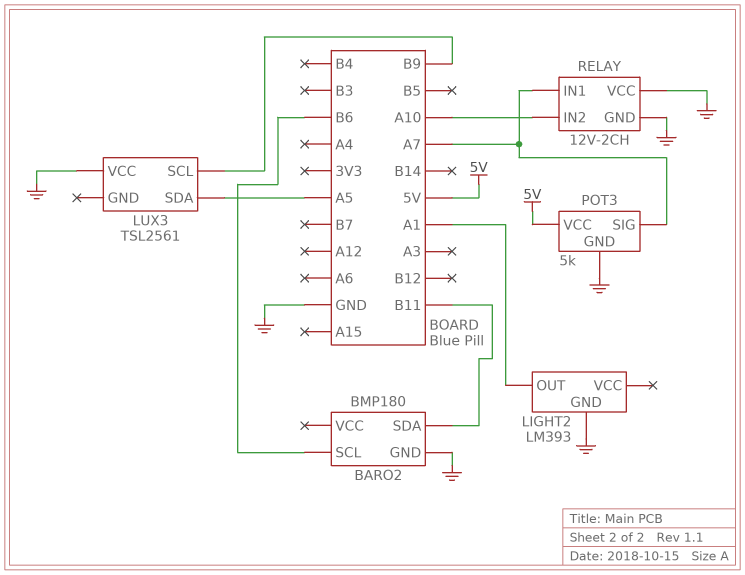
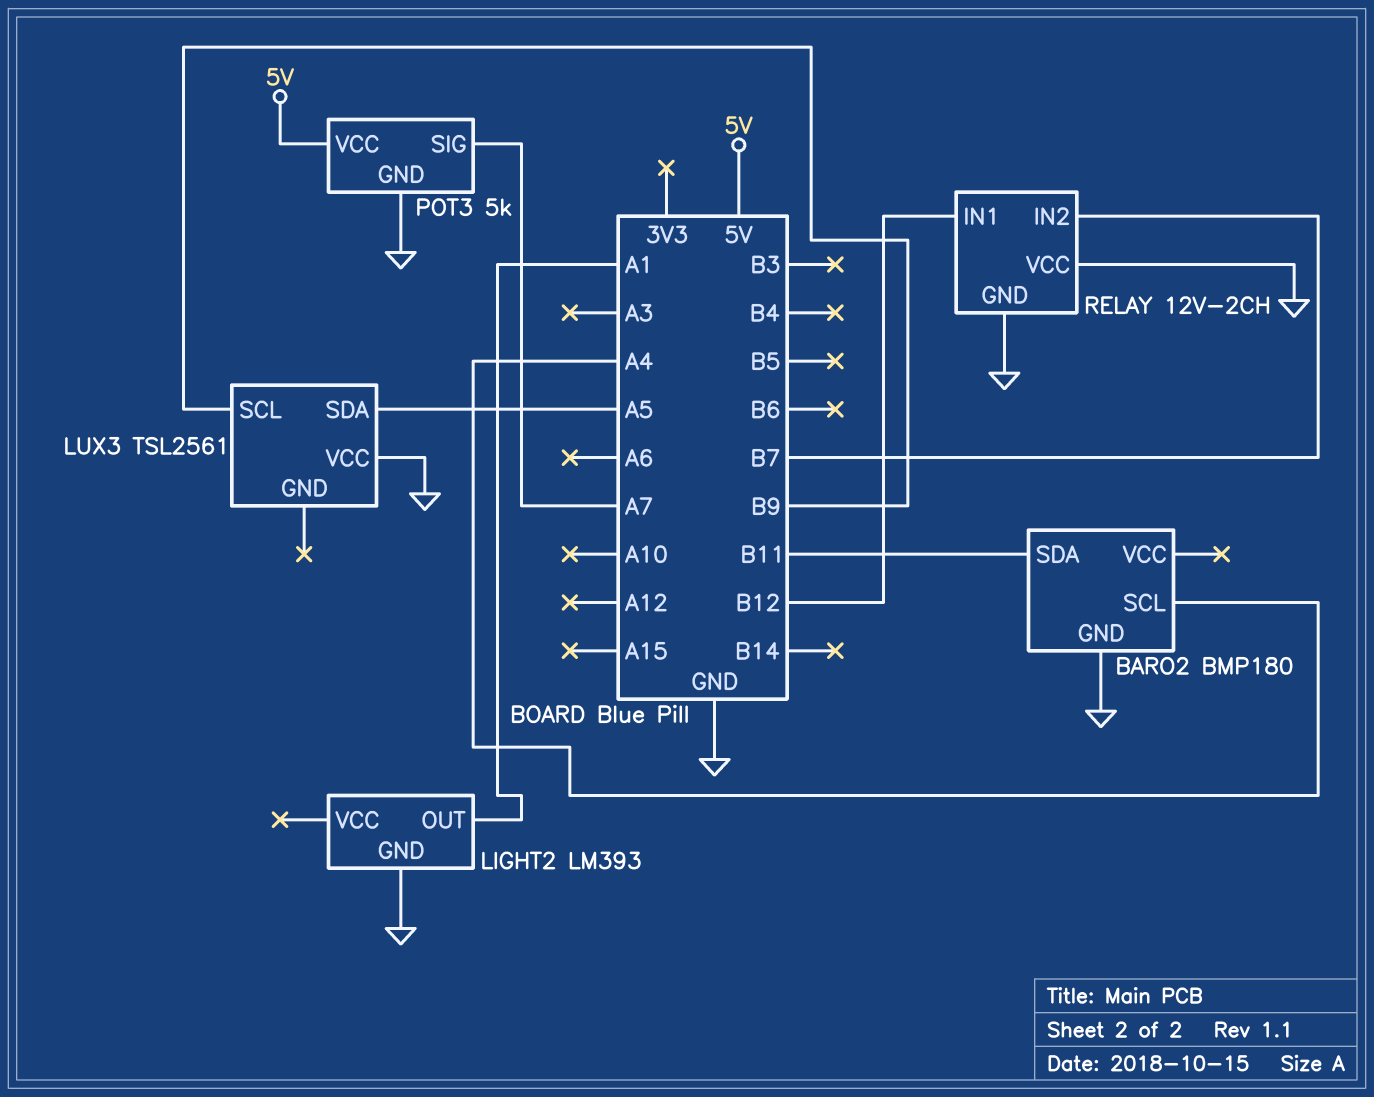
BARO2 pin SCL: B6 -> A4
RELAY pin IN1: A7 -> B12
RELAY pin IN2: A10 -> B7

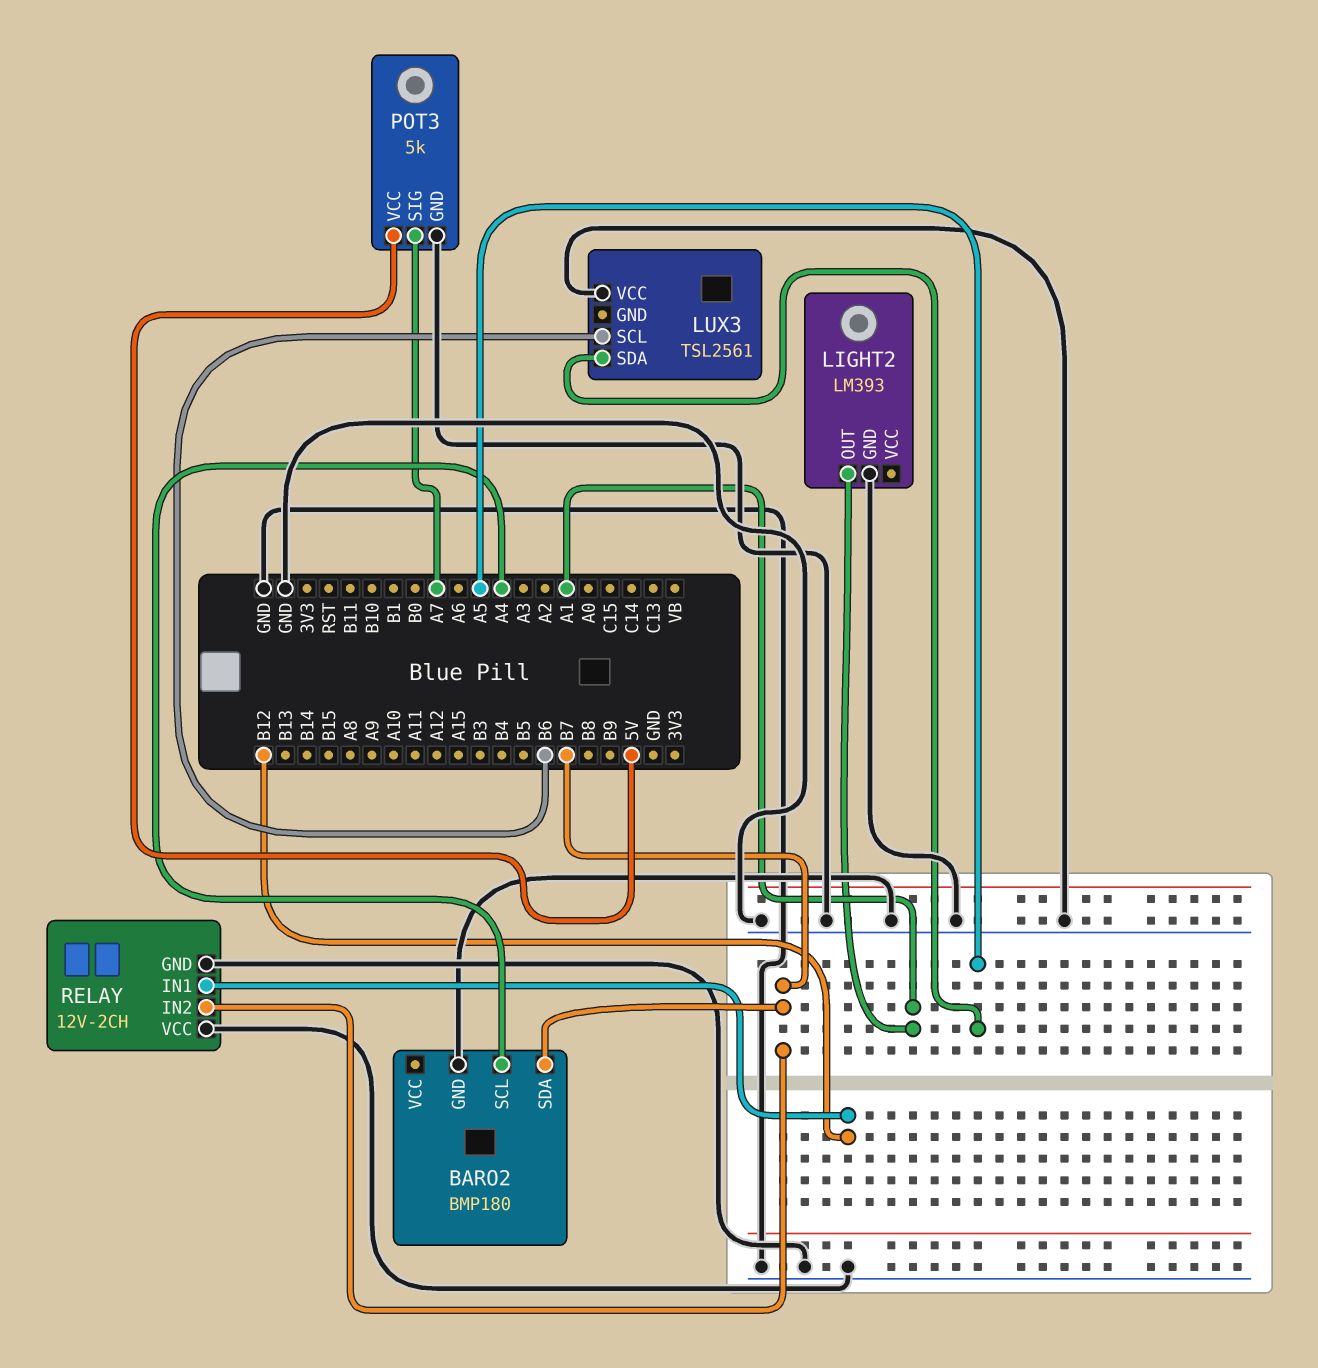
BARO2 pin SDA: B11 -> B7
LUX3 pin SCL: B9 -> B6

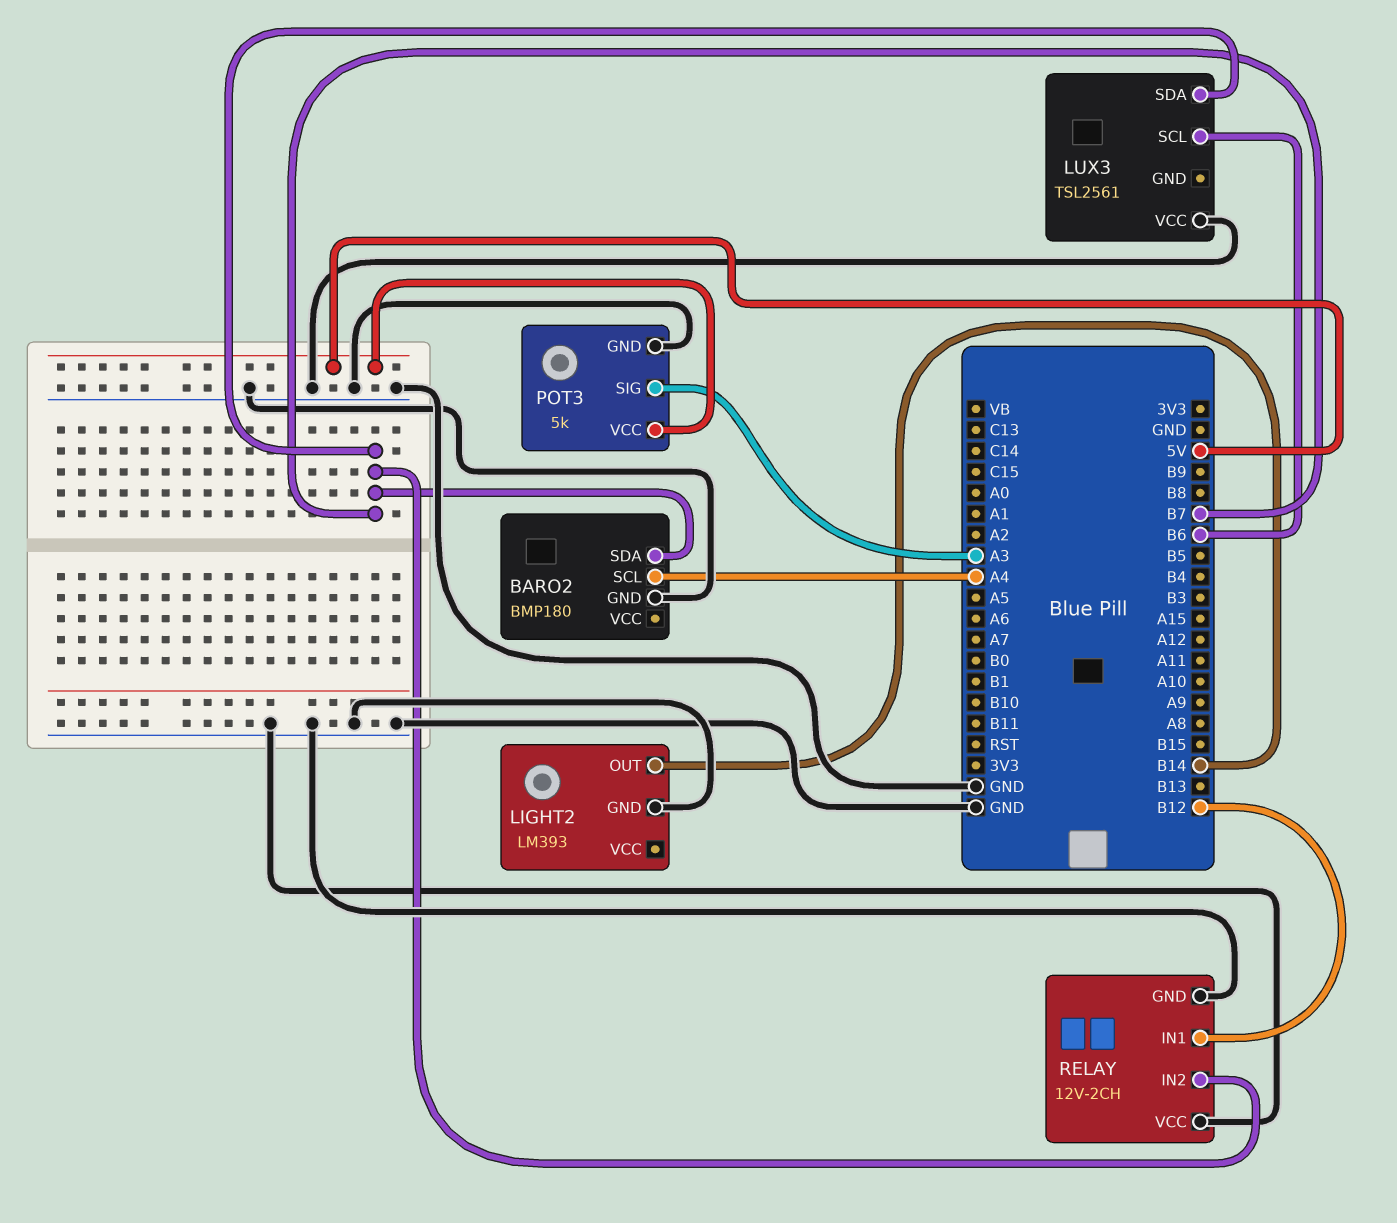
LIGHT2 pin OUT: A1 -> B14
LUX3 pin SDA: A5 -> B7
POT3 pin SIG: A7 -> A3

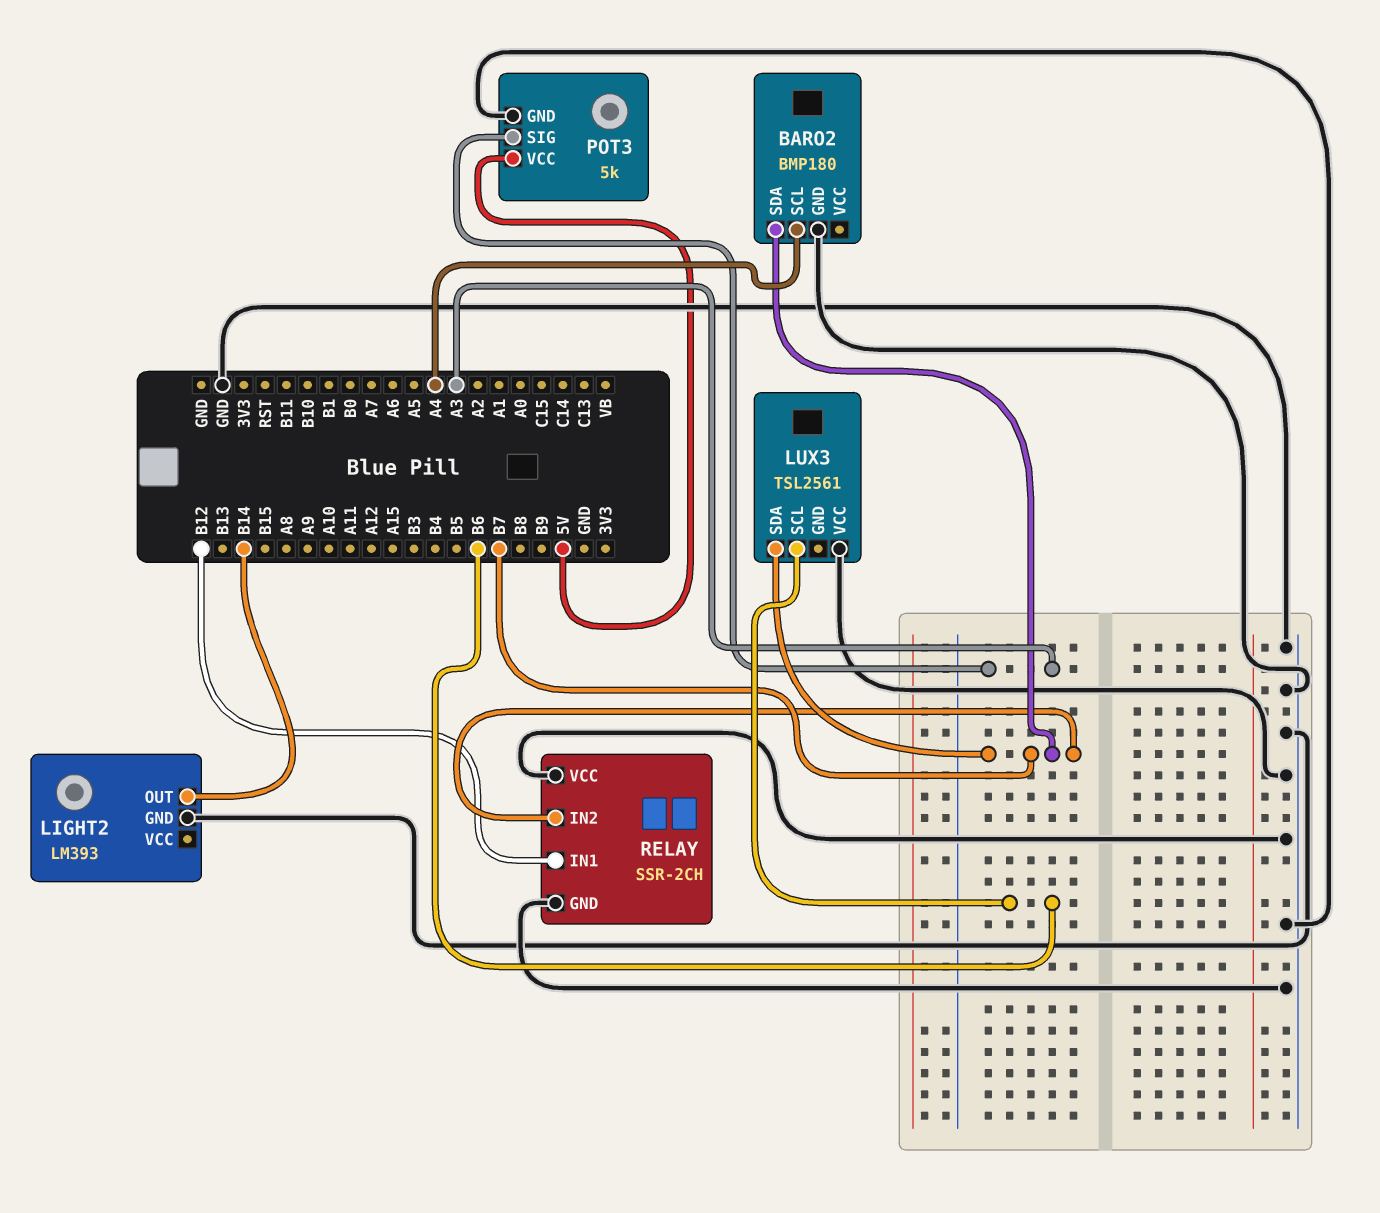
RELAY: 12V-2CH -> SSR-2CH

